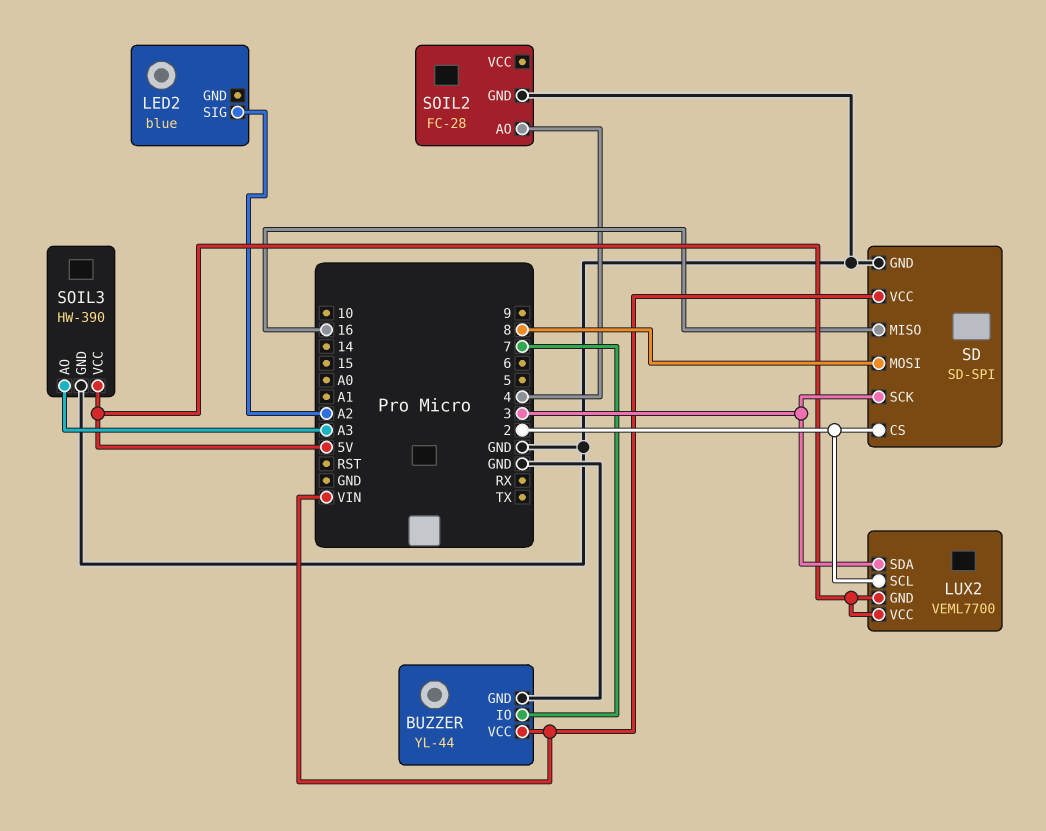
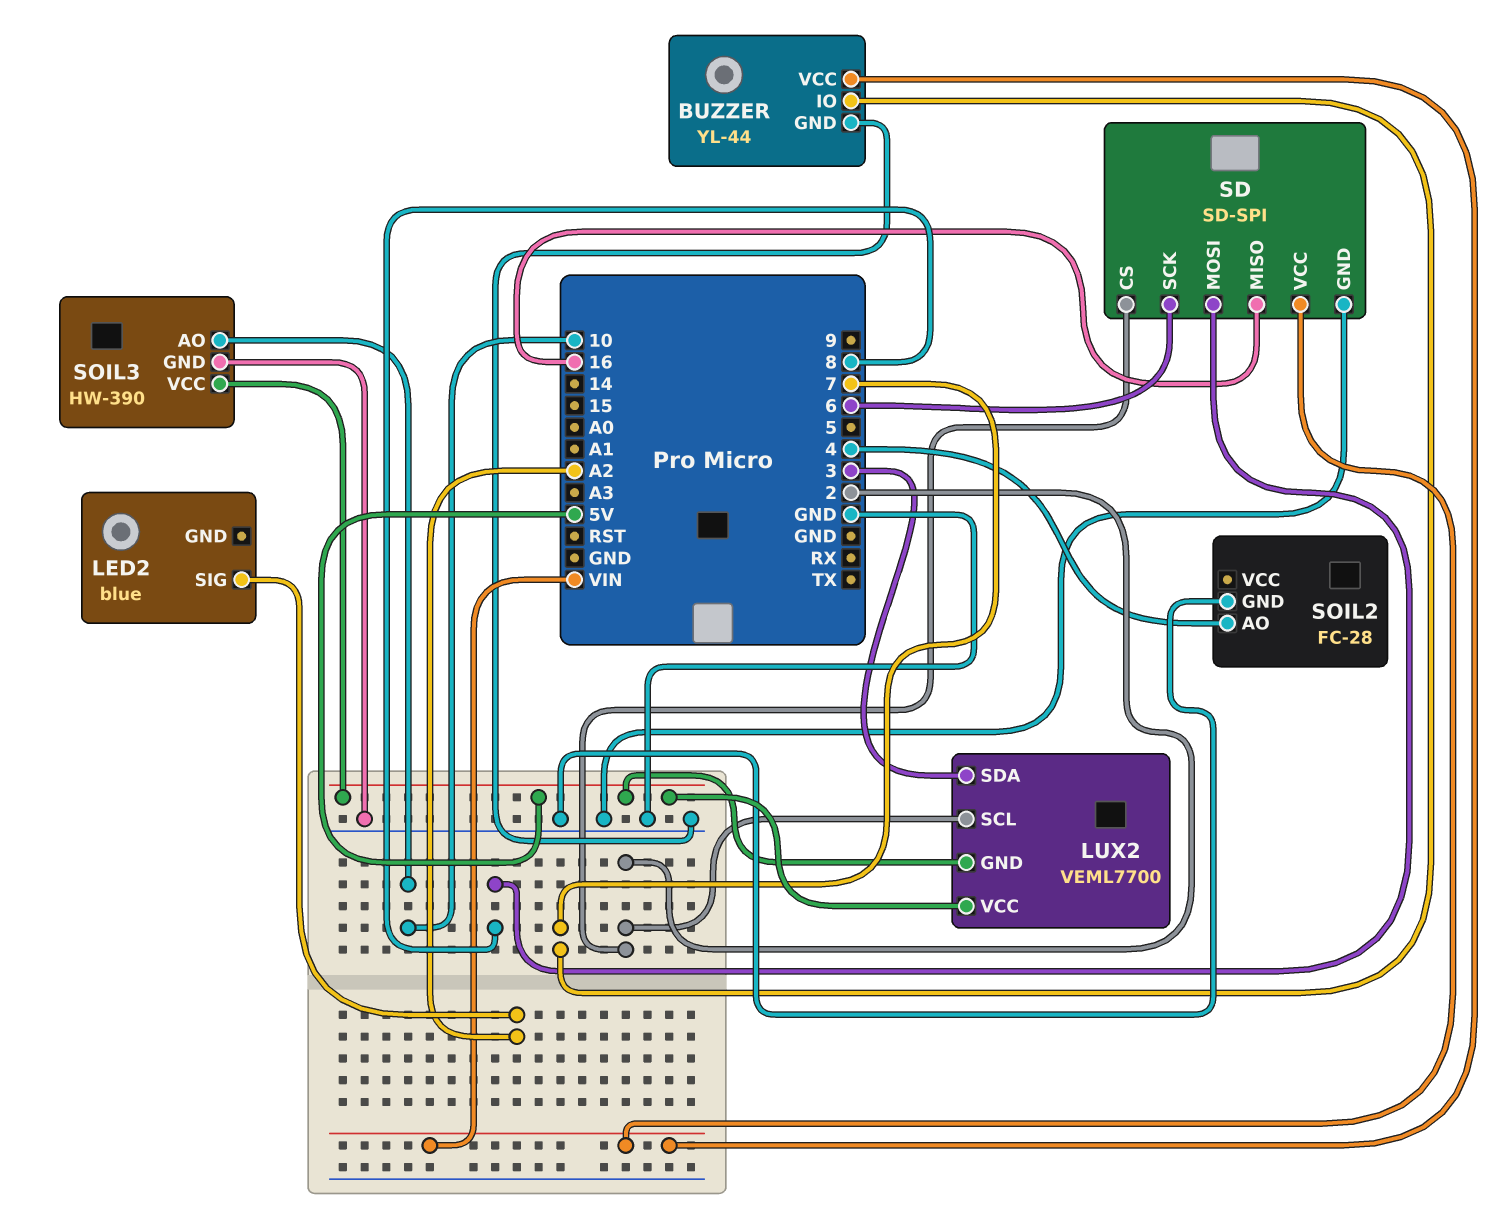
SD pin SCK: 3 -> 6
SOIL3 pin AO: A3 -> 10

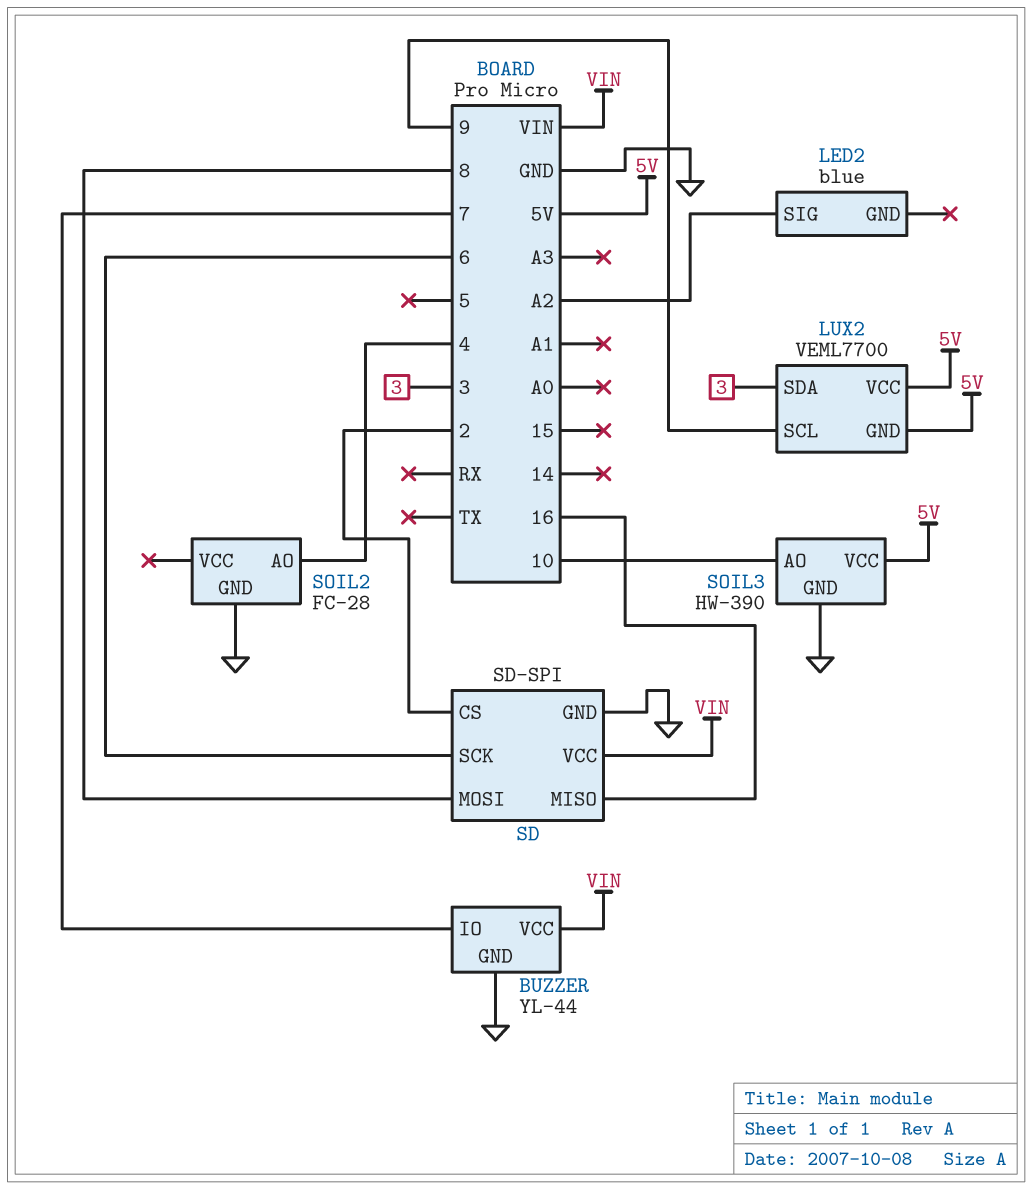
LUX2 pin SCL: 2 -> 9

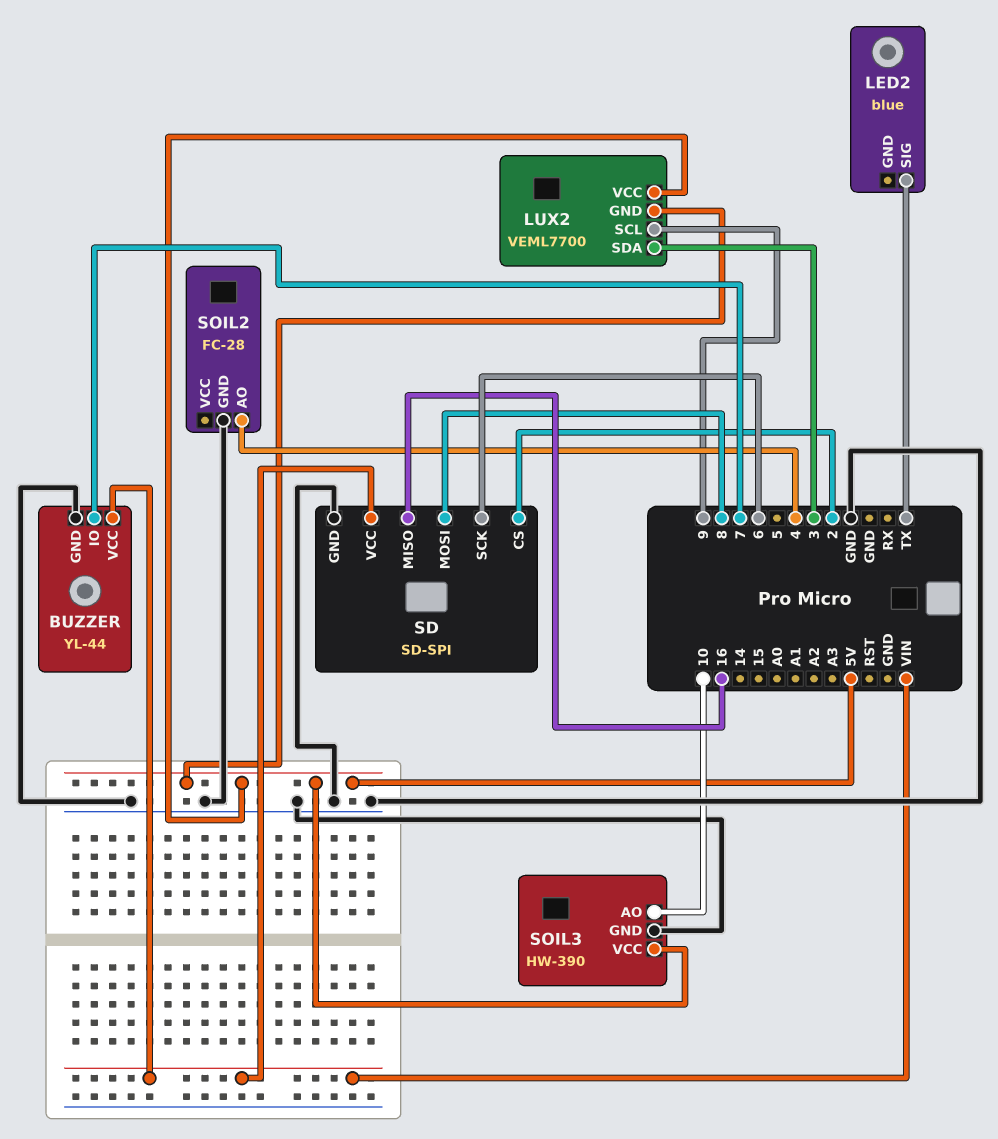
LED2 pin SIG: A2 -> TX

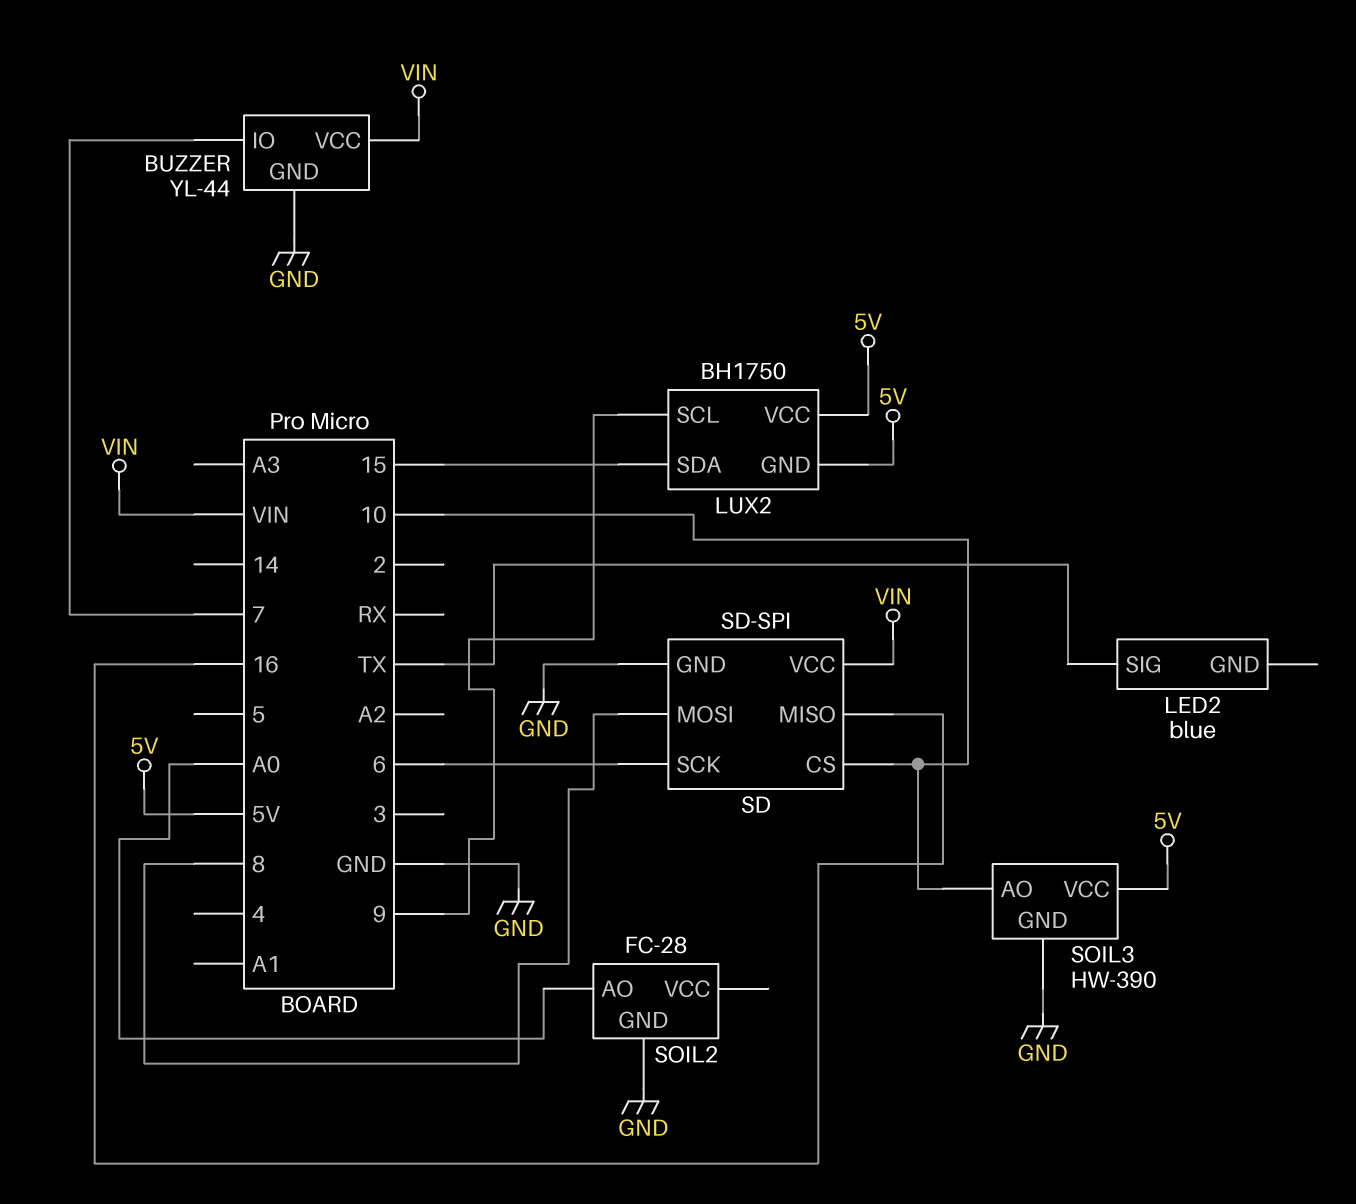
LUX2: VEML7700 -> BH1750
LUX2 pin SDA: 3 -> 15
SD pin CS: 2 -> 10
SOIL2 pin AO: 4 -> A0

